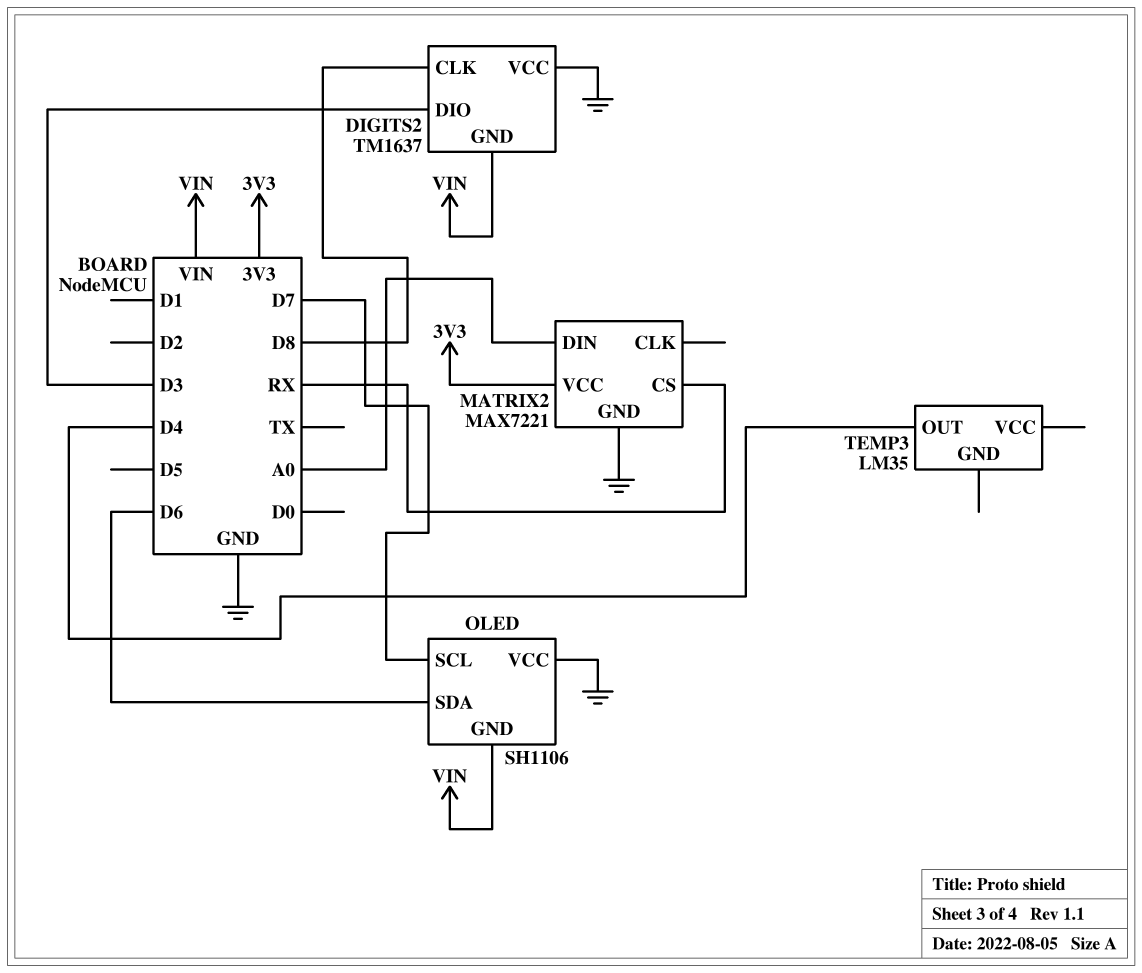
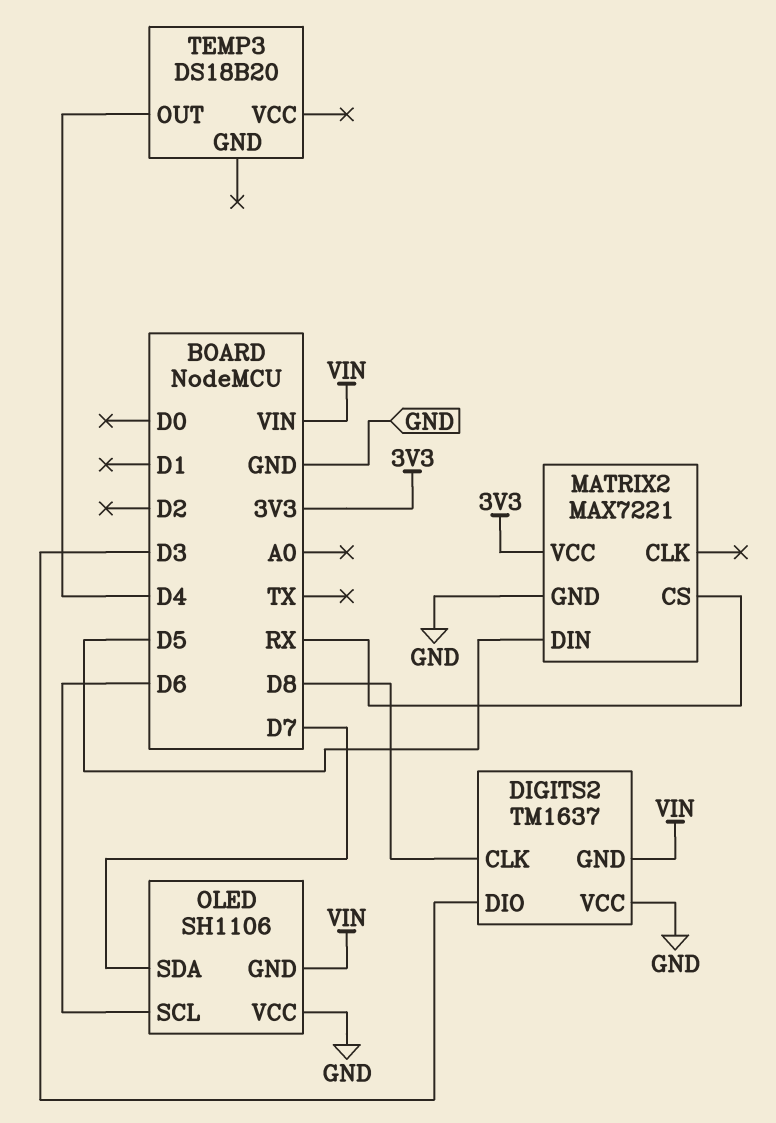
MATRIX2 pin DIN: A0 -> D5
OLED pin SCL: D7 -> D6
OLED pin SDA: D6 -> D7
TEMP3: LM35 -> DS18B20

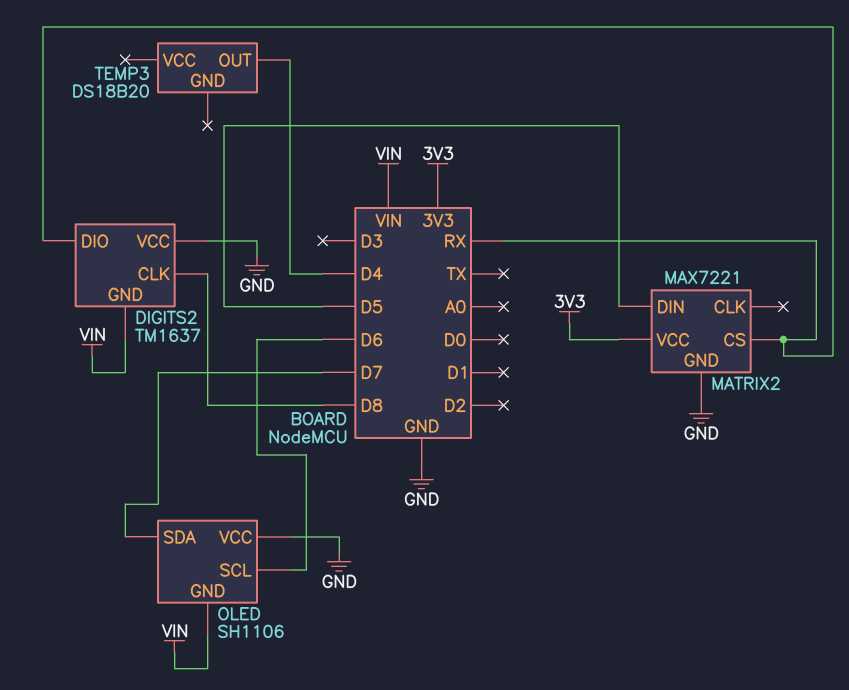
DIGITS2 pin DIO: D3 -> RX

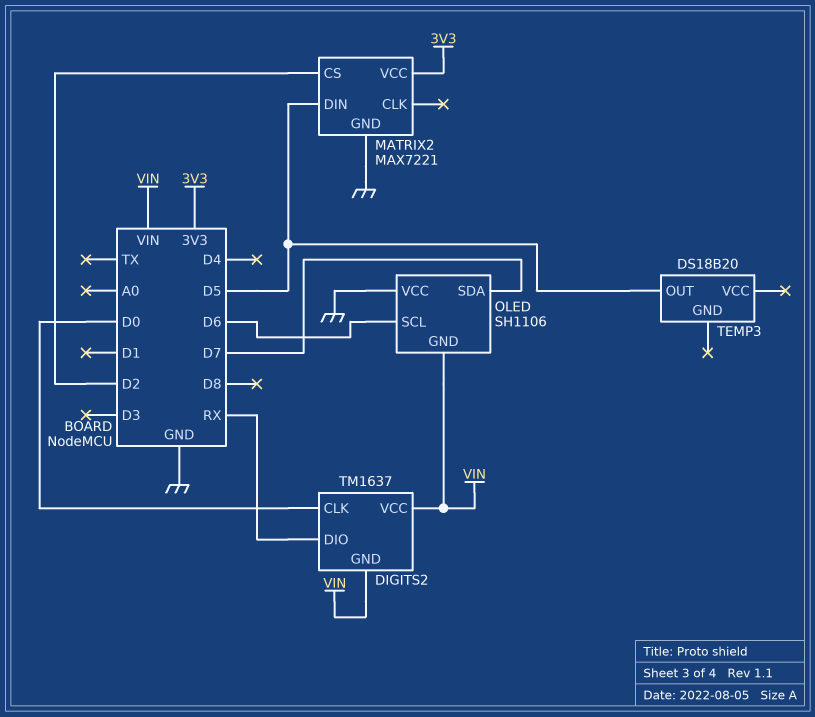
DIGITS2 pin CLK: D8 -> D0
DIGITS2 pin VCC: GND -> VIN
MATRIX2 pin CS: RX -> D2
TEMP3 pin OUT: D4 -> D5

